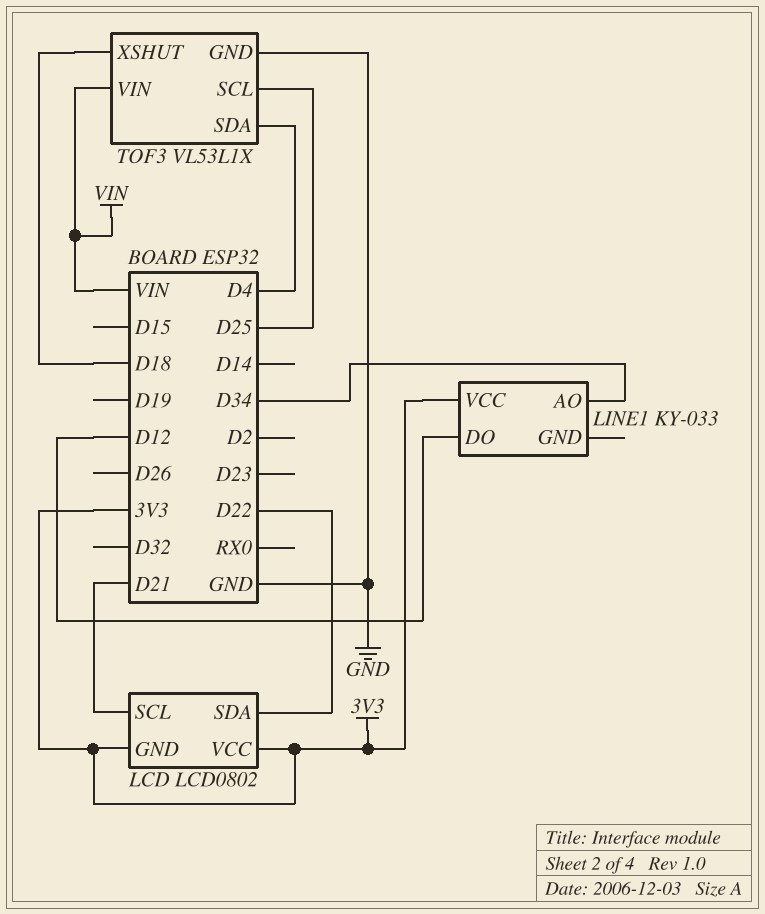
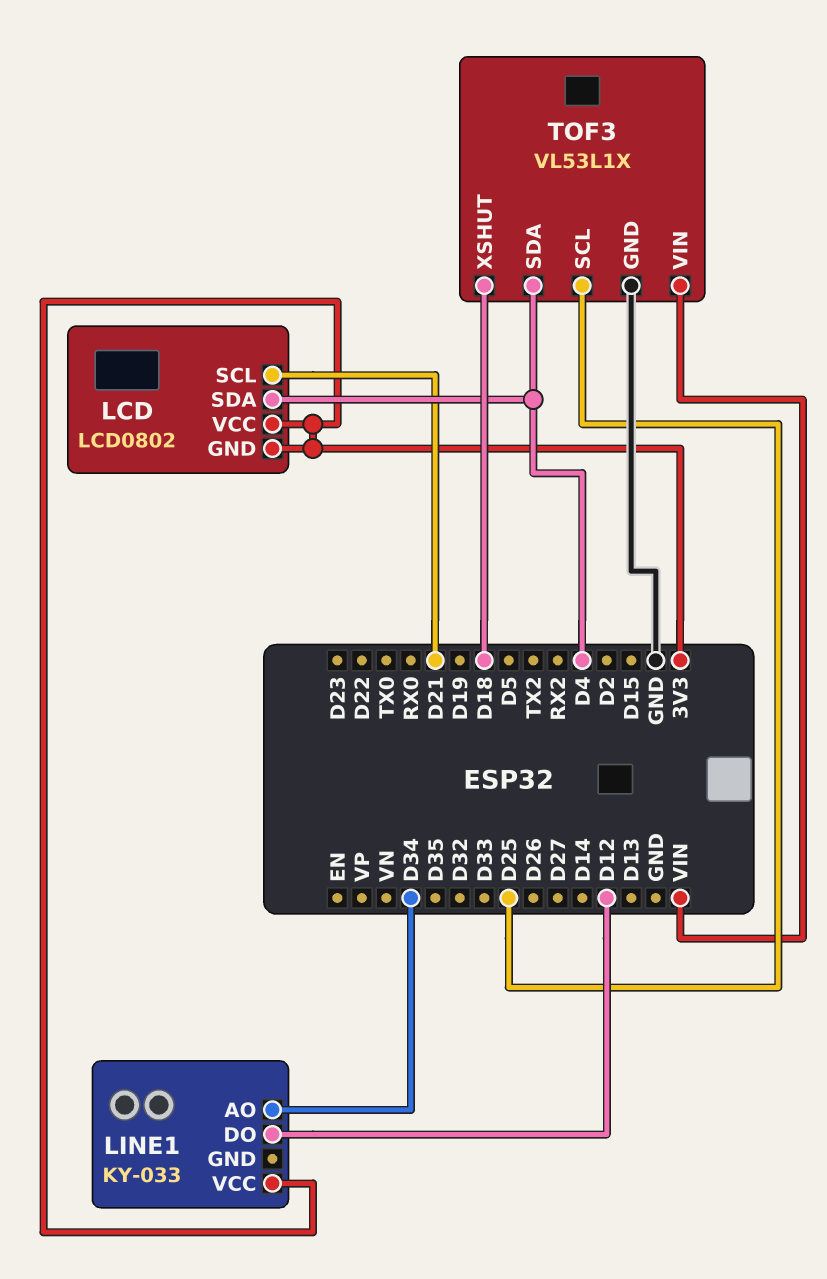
LCD pin SDA: D22 -> D4

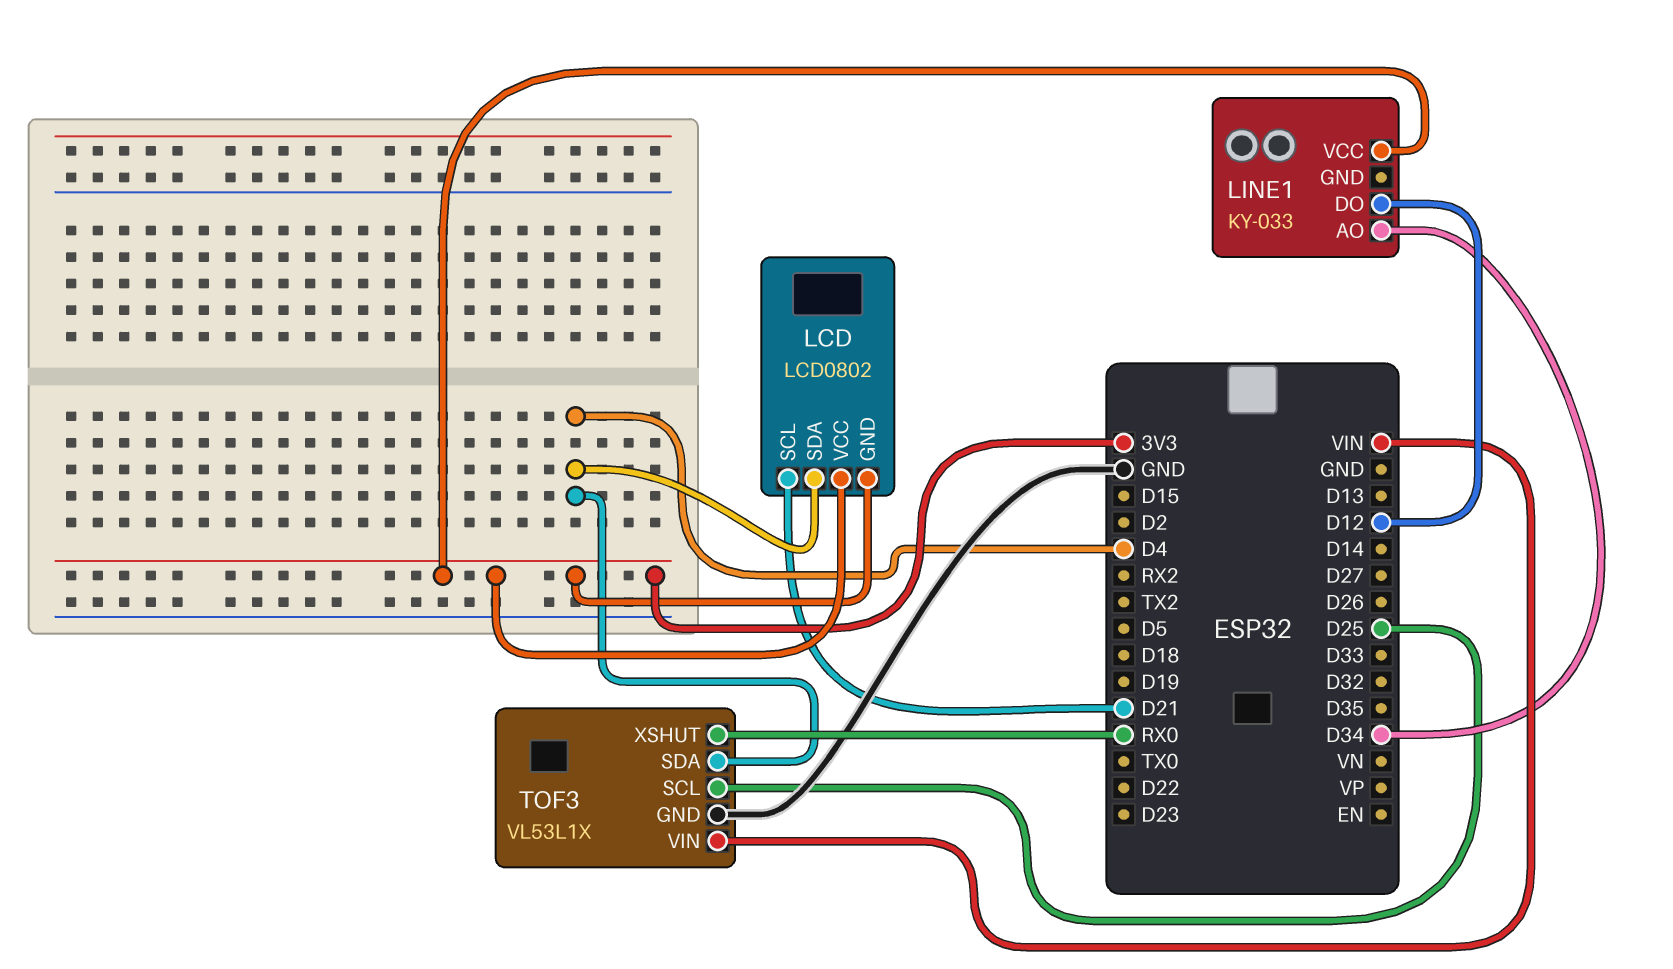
TOF3 pin XSHUT: D18 -> RX0

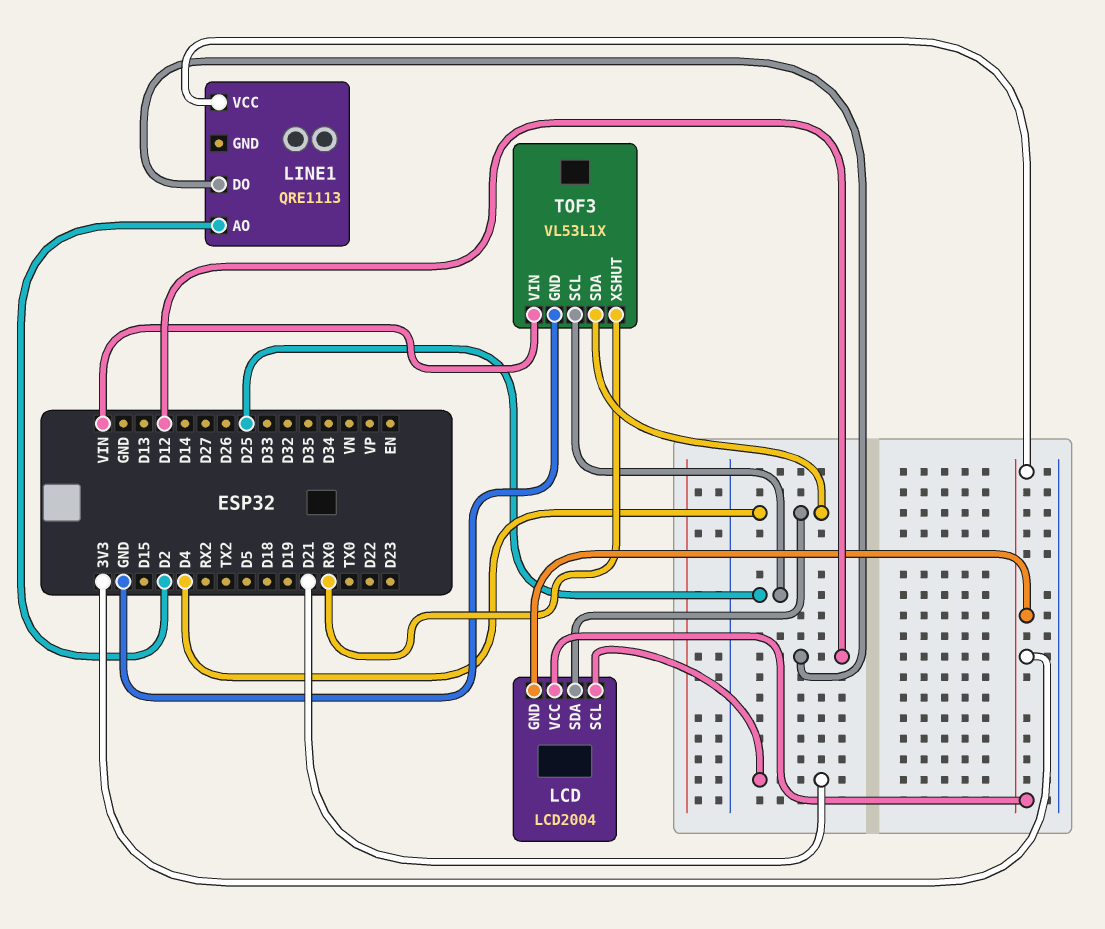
LCD: LCD0802 -> LCD2004
LINE1: KY-033 -> QRE1113
LINE1 pin AO: D34 -> D2

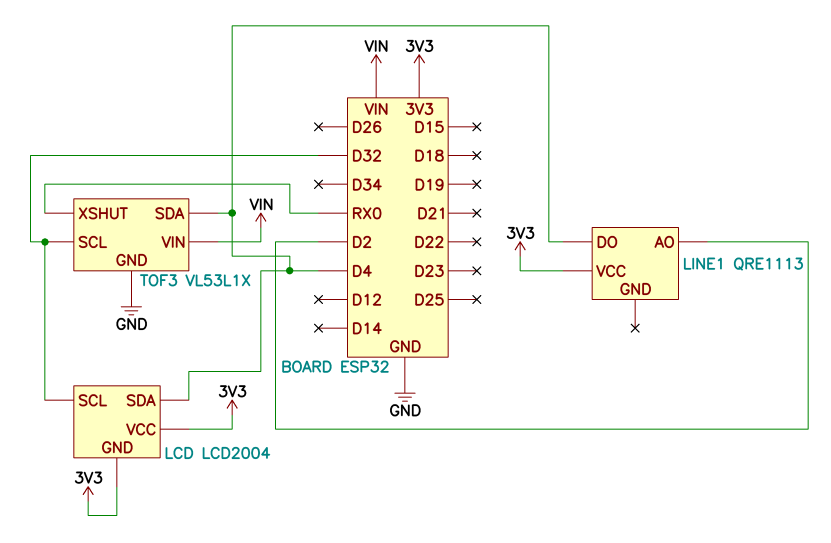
LCD pin SCL: D21 -> D32
LINE1 pin DO: D12 -> D4
TOF3 pin SCL: D25 -> D32

